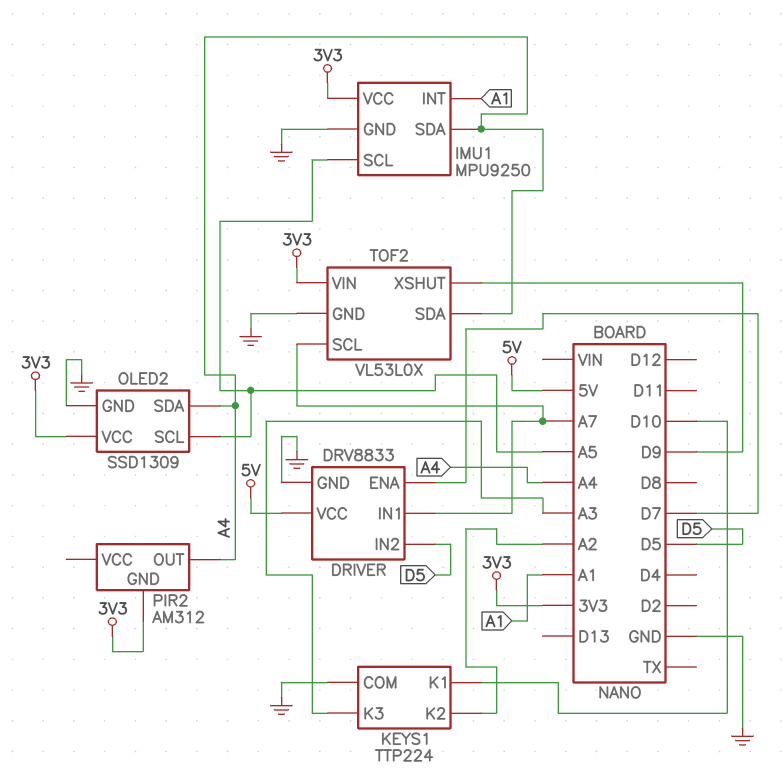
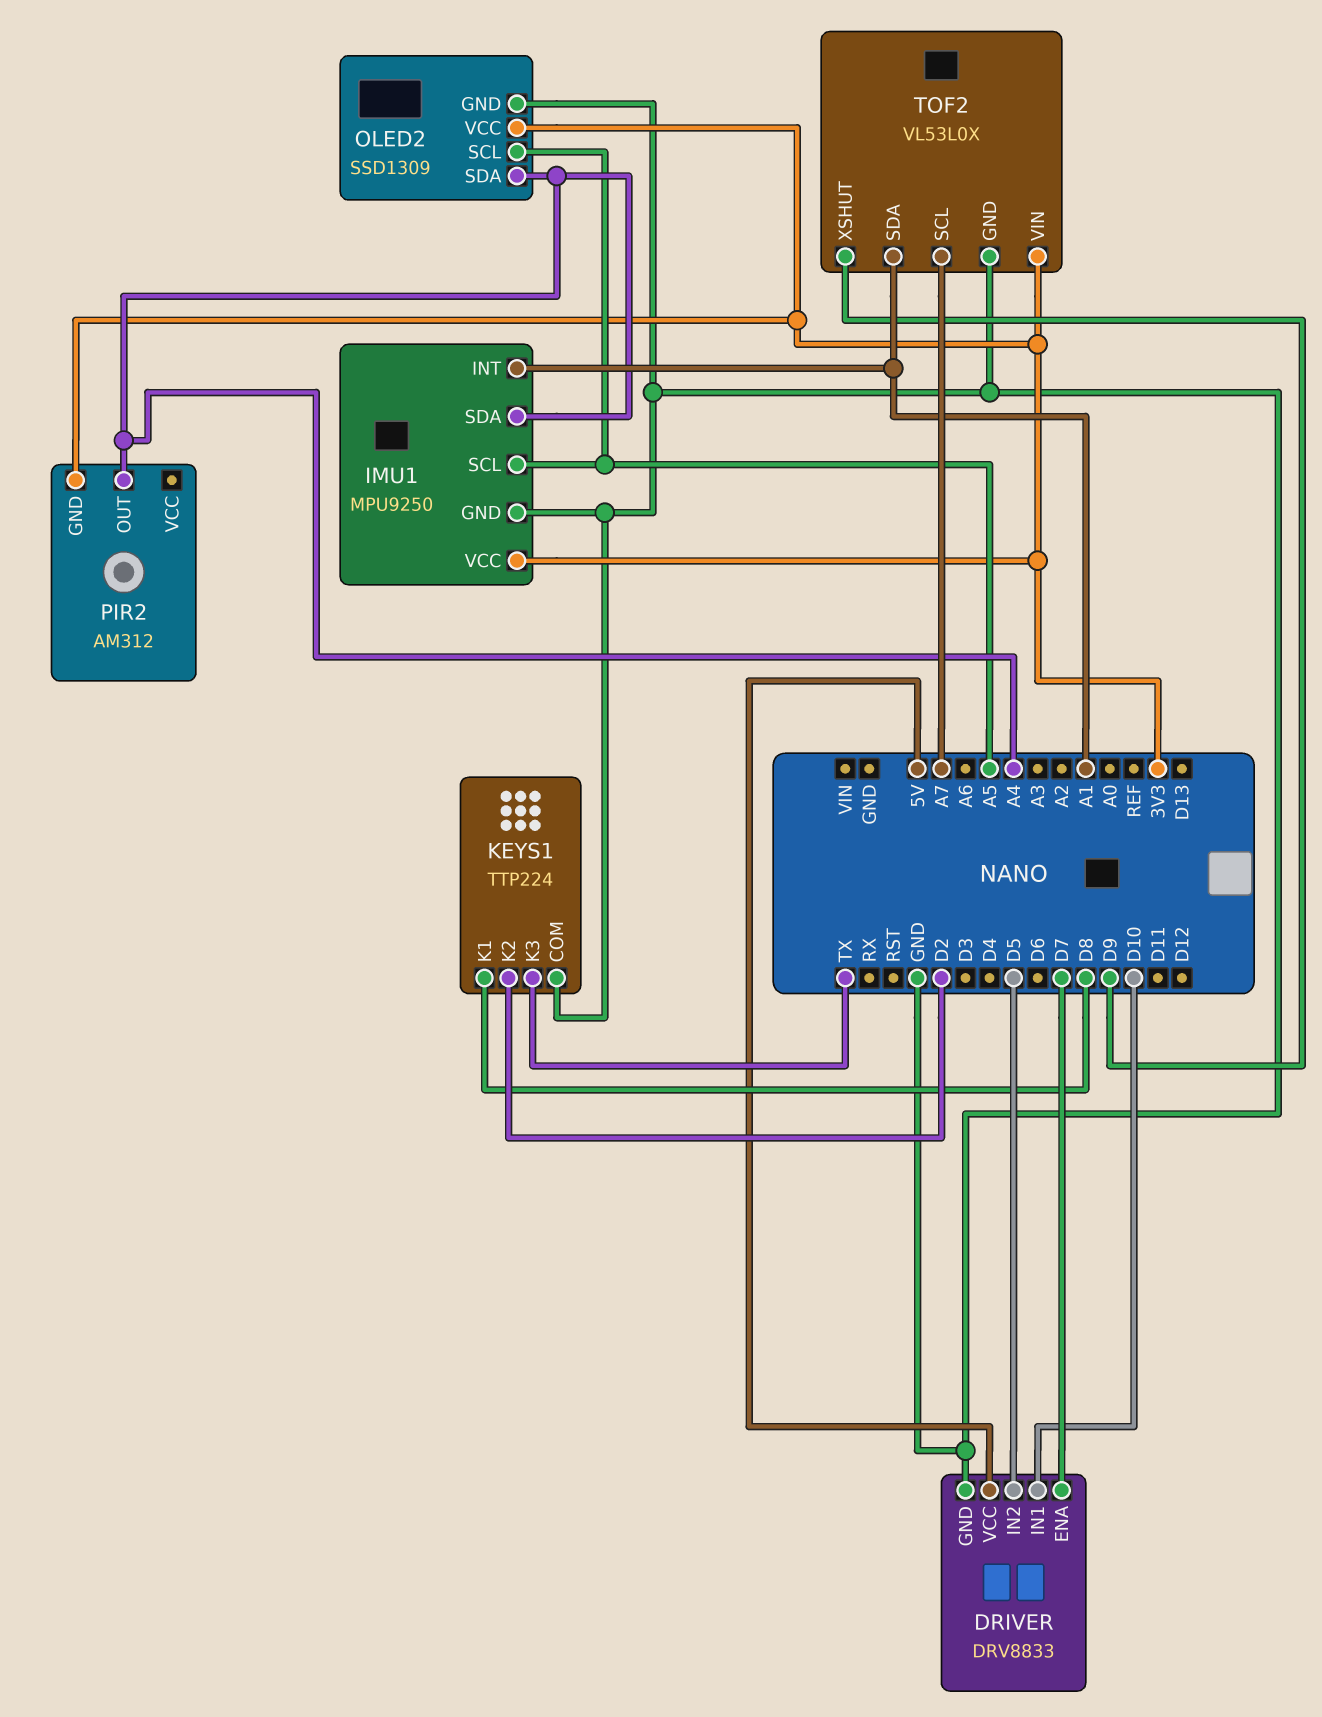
DRIVER pin IN1: A7 -> D10
KEYS1 pin K1: D10 -> D8
KEYS1 pin K2: A2 -> D2
KEYS1 pin K3: A3 -> TX
TOF2 pin SDA: A4 -> A1

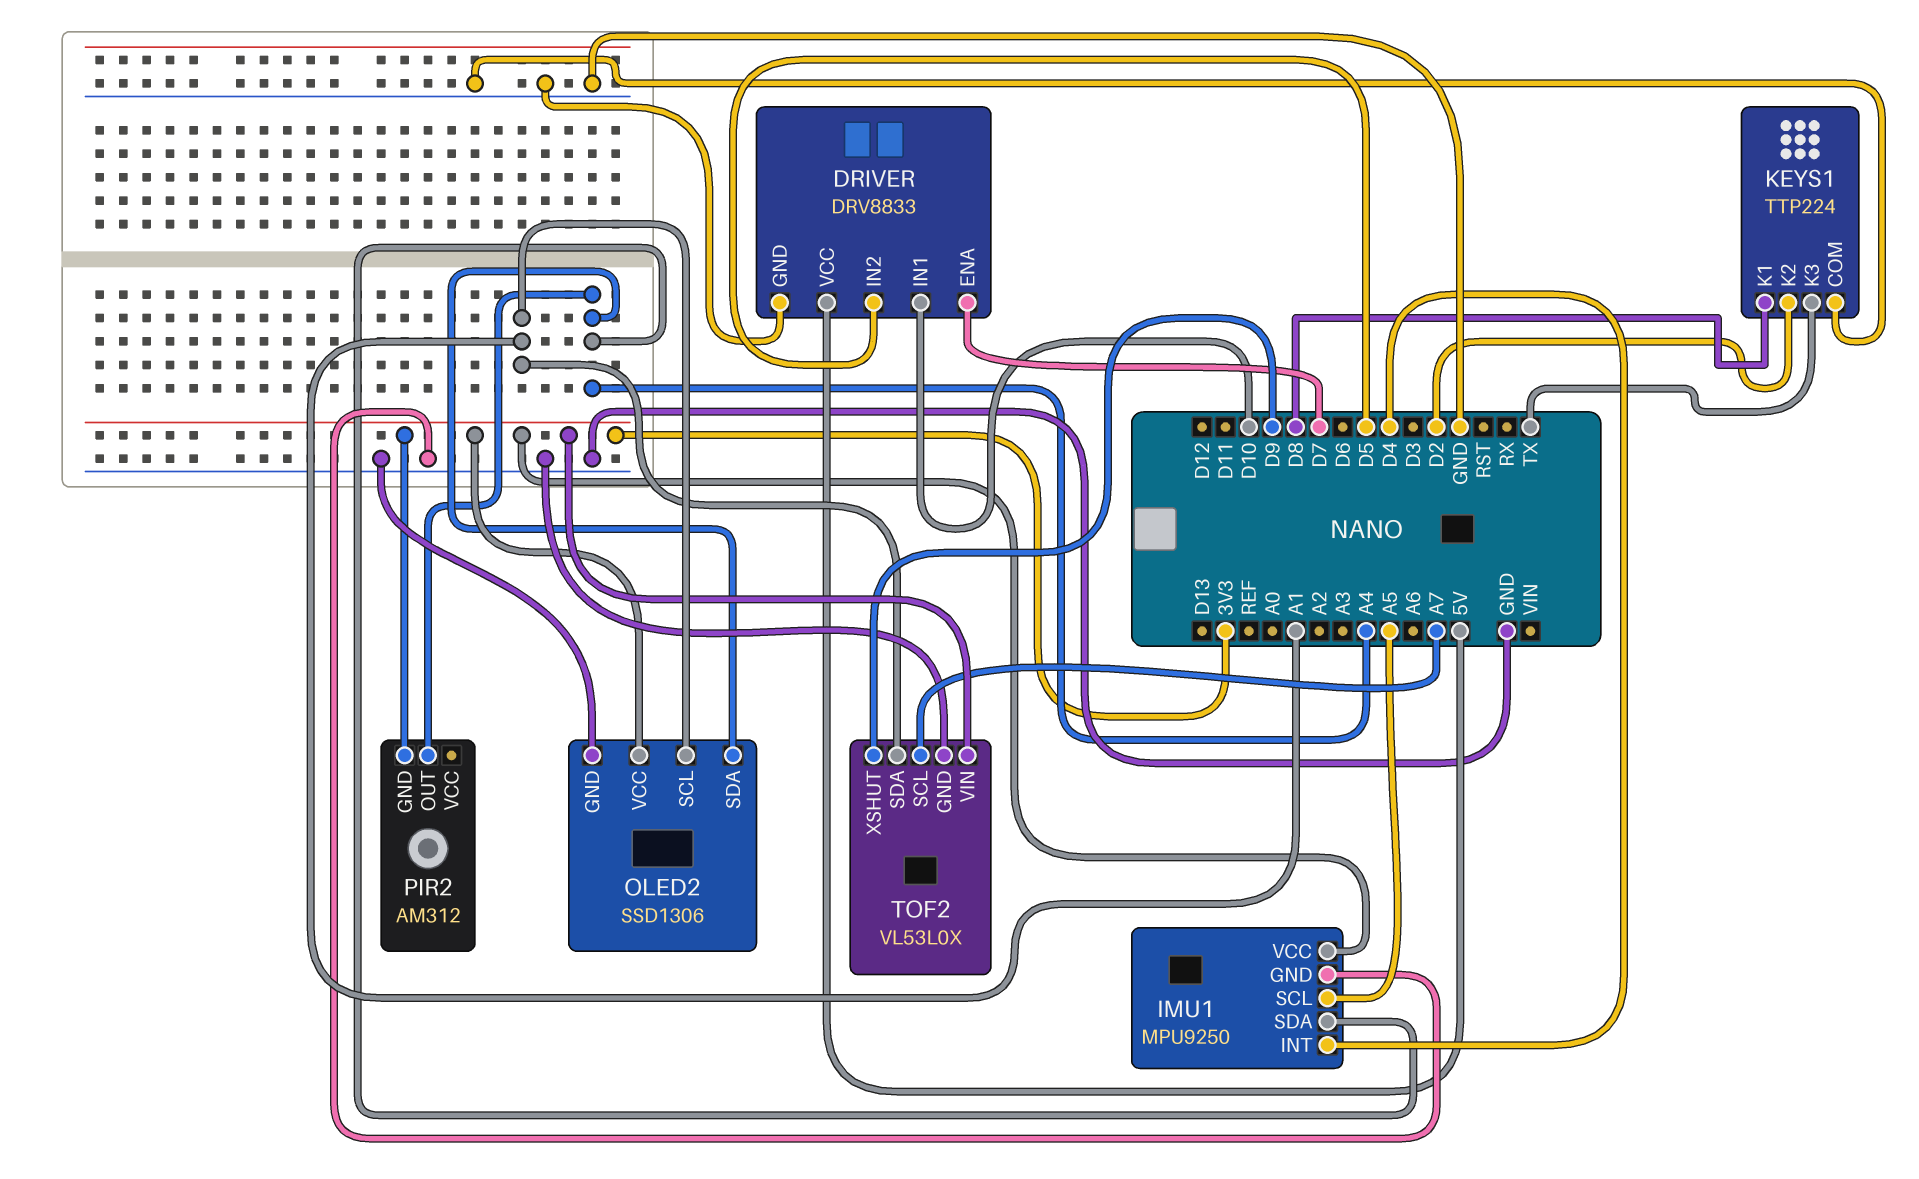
IMU1 pin INT: A1 -> D4
OLED2: SSD1309 -> SSD1306
OLED2 pin SCL: A5 -> A1

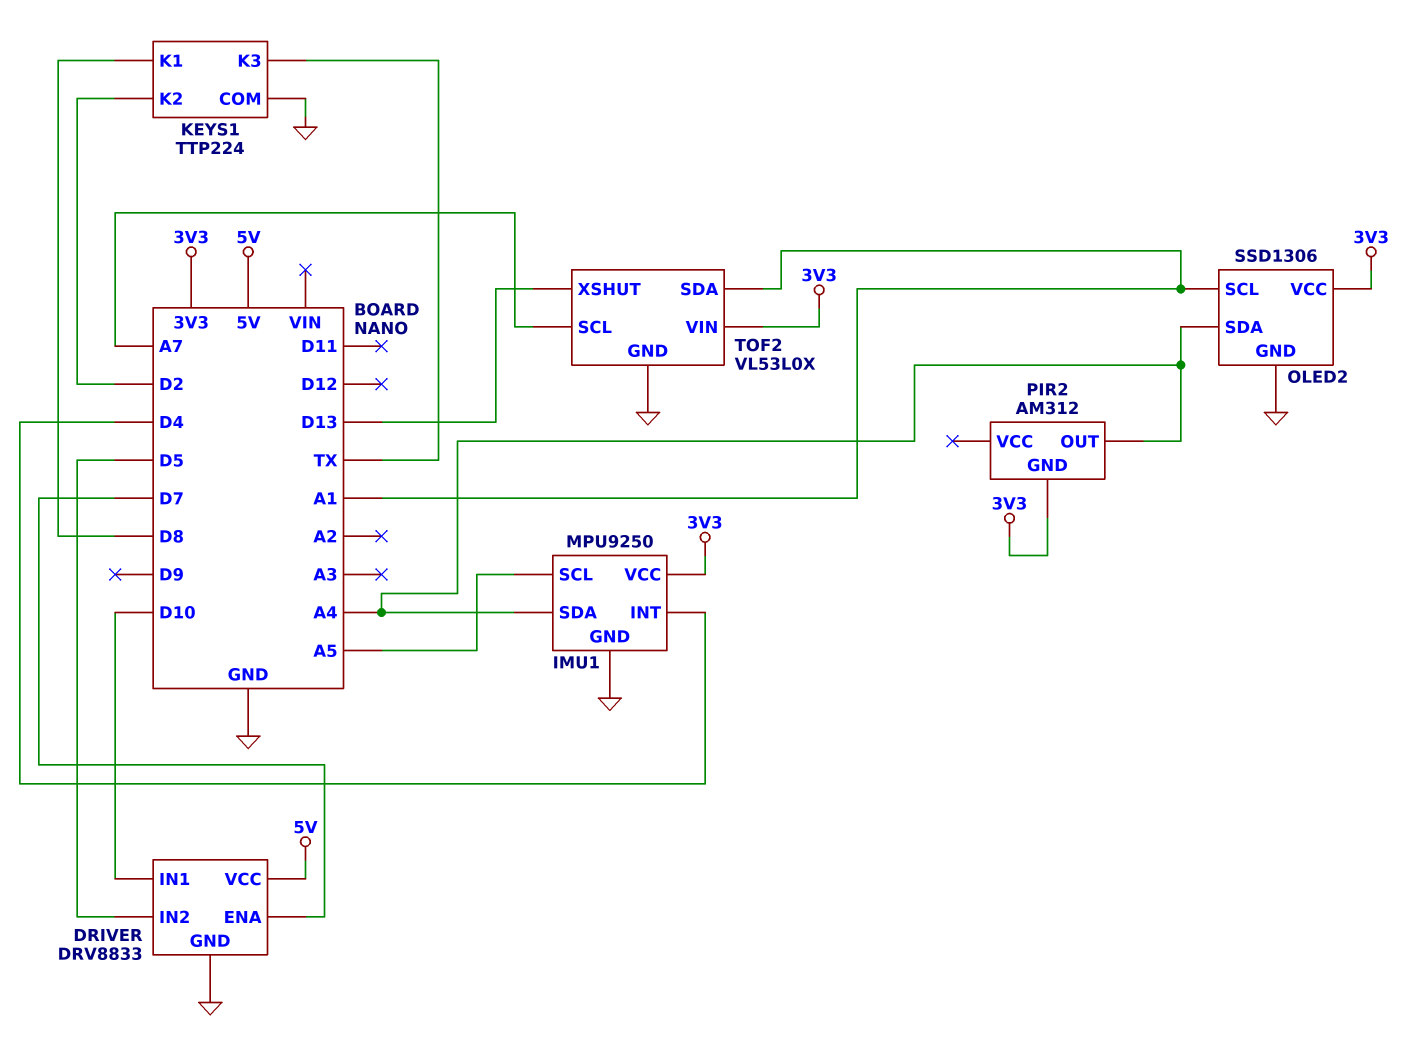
TOF2 pin XSHUT: D9 -> D13

